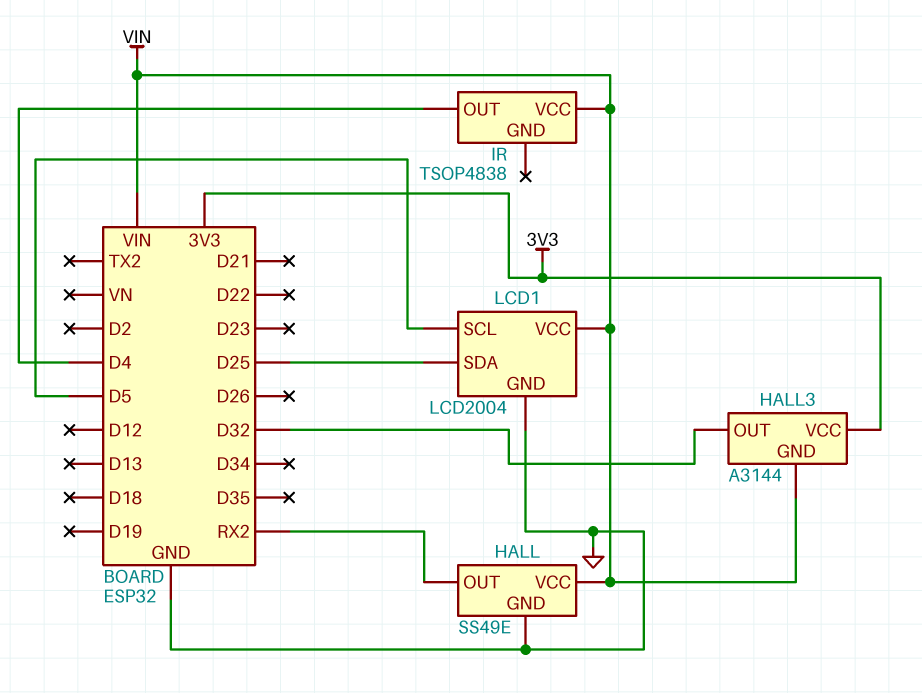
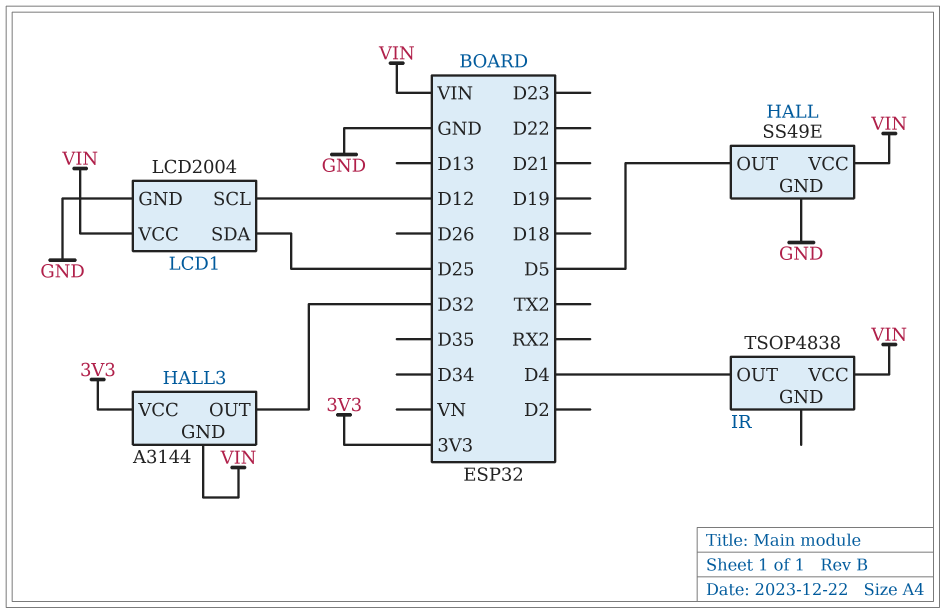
HALL pin OUT: RX2 -> D5
LCD1 pin SCL: D5 -> D12

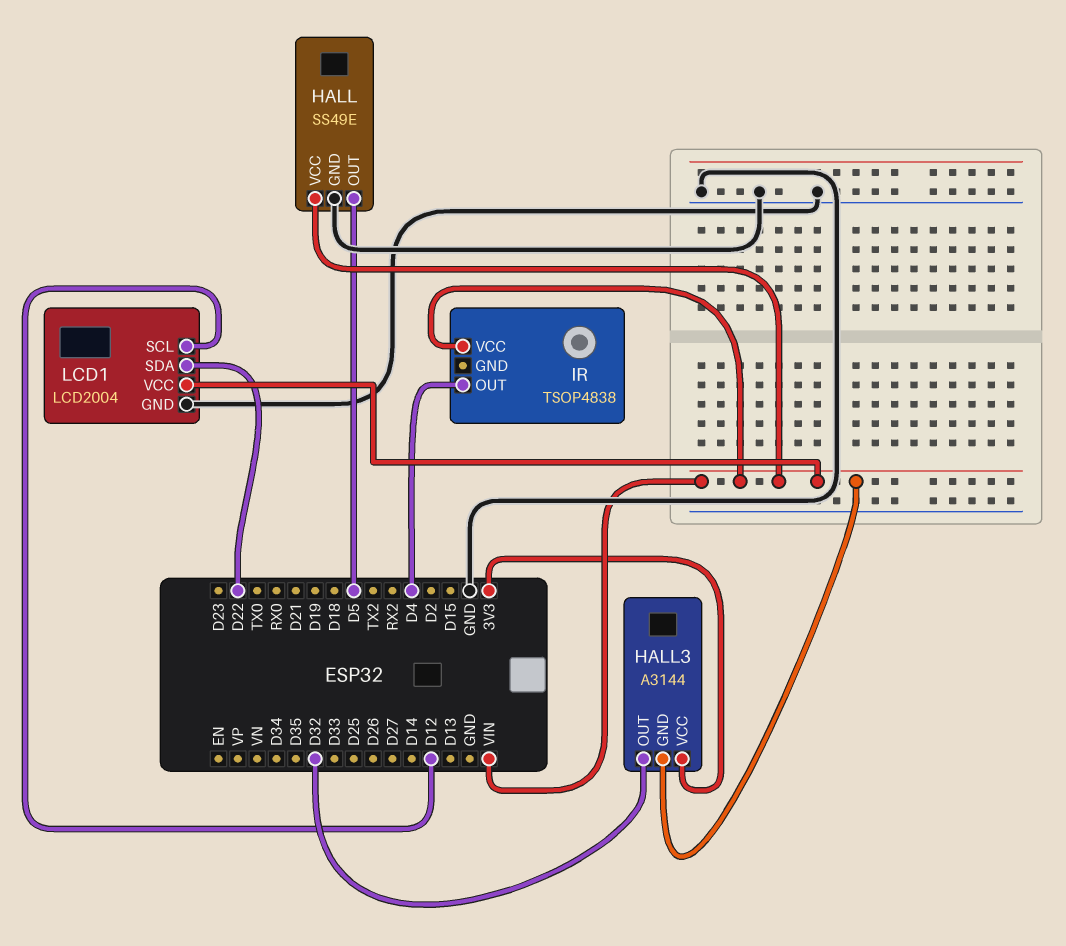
LCD1 pin SDA: D25 -> D22

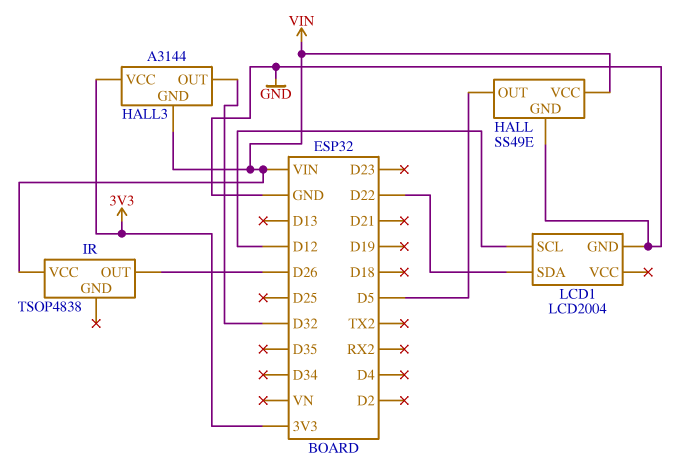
IR pin OUT: D4 -> D26
LCD1 pin VCC: VIN -> none

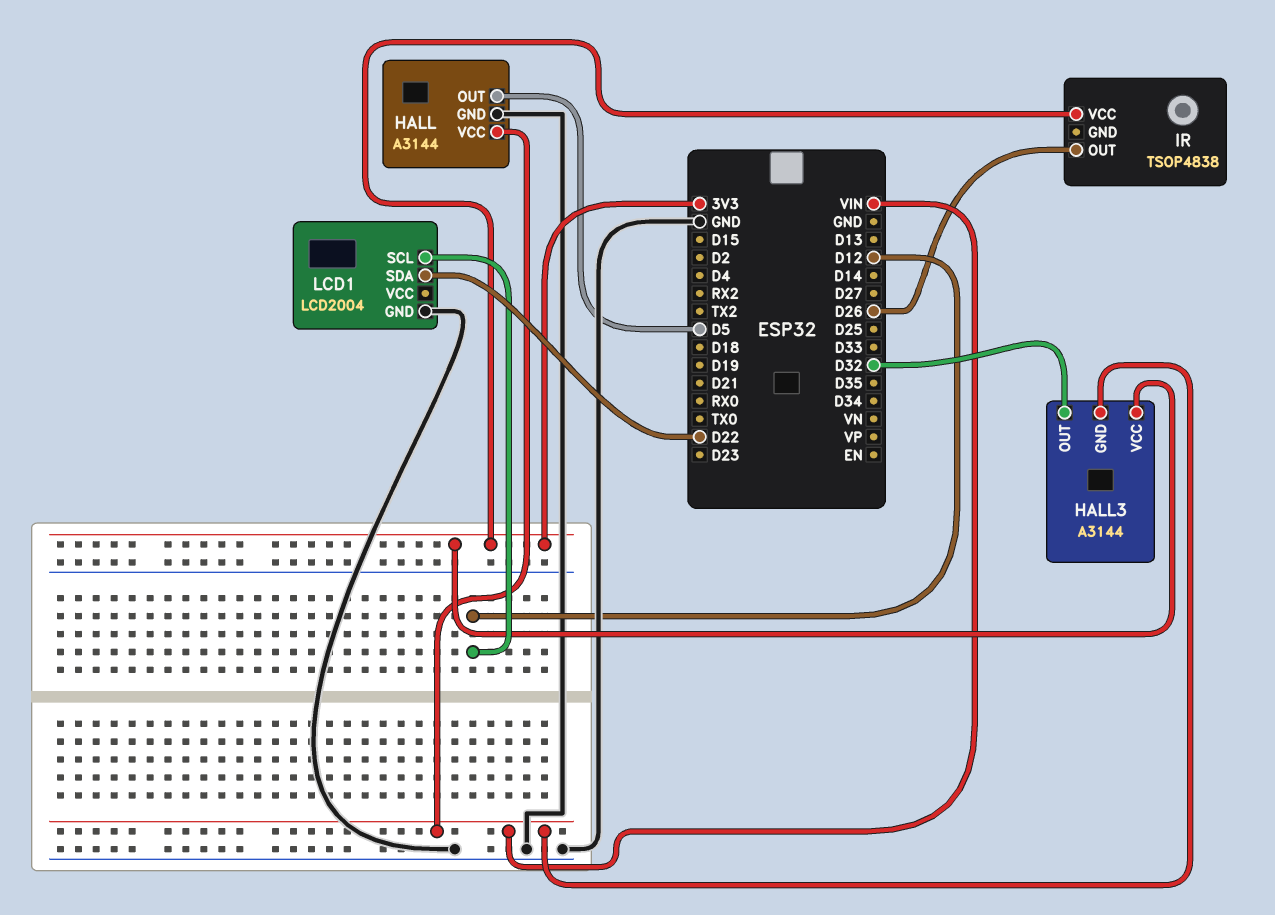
HALL: SS49E -> A3144
IR pin VCC: VIN -> 3V3

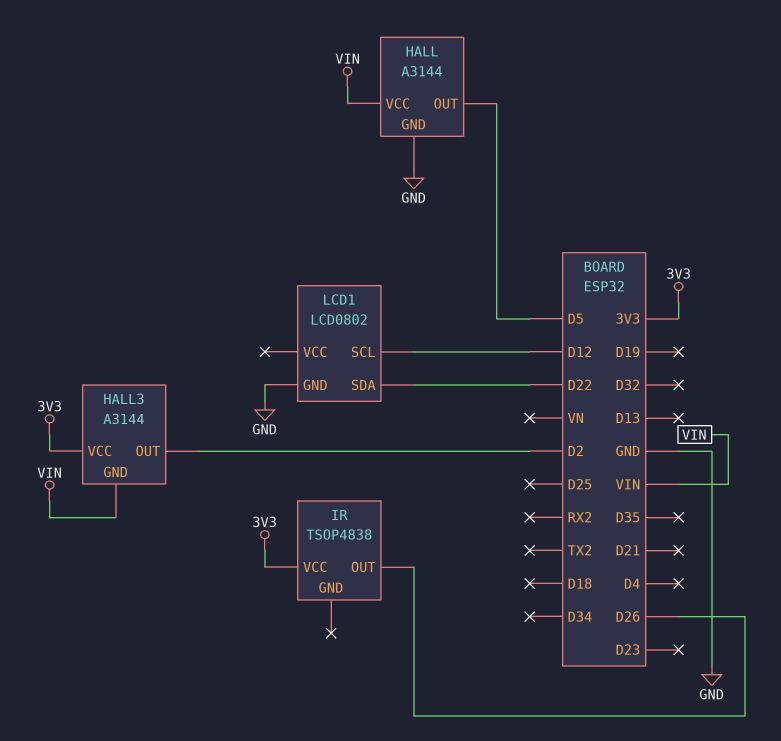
HALL3 pin OUT: D32 -> D2
LCD1: LCD2004 -> LCD0802

